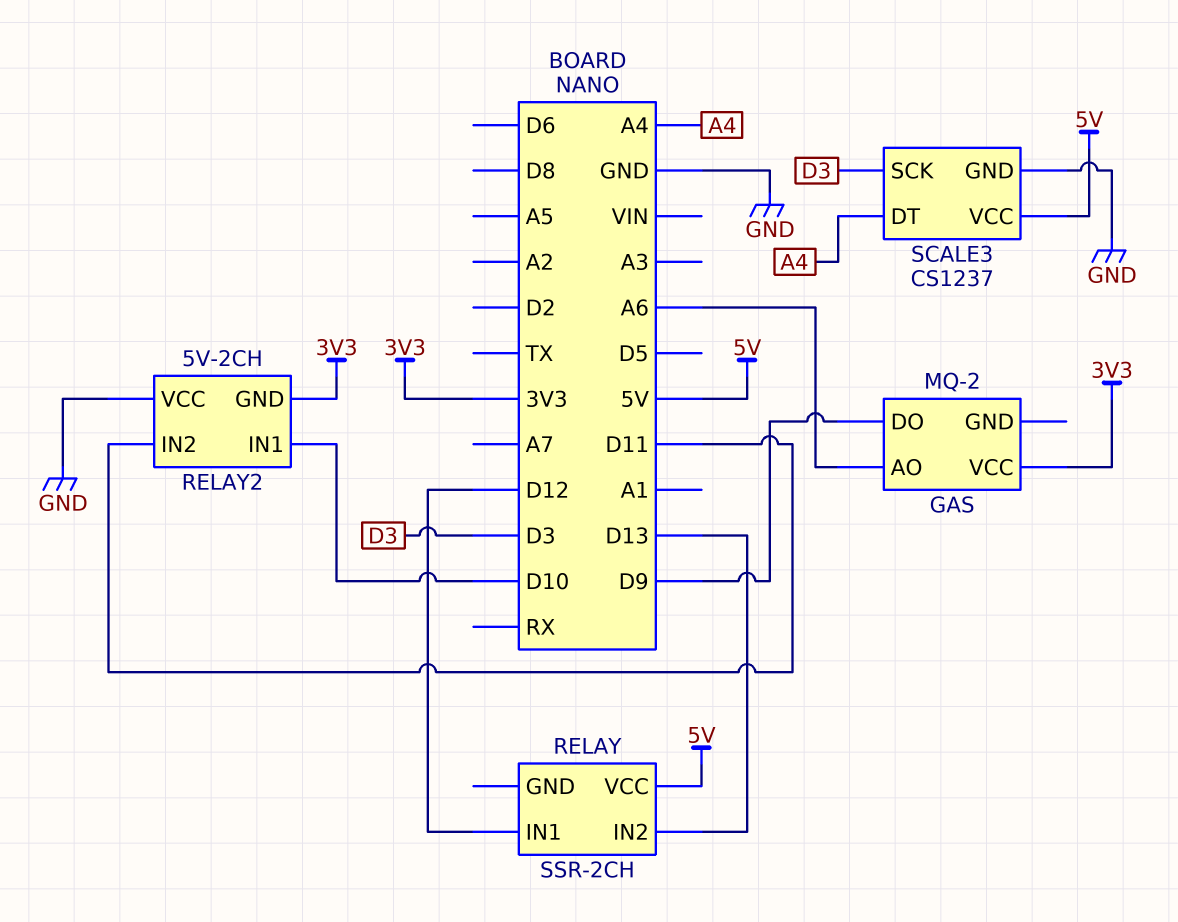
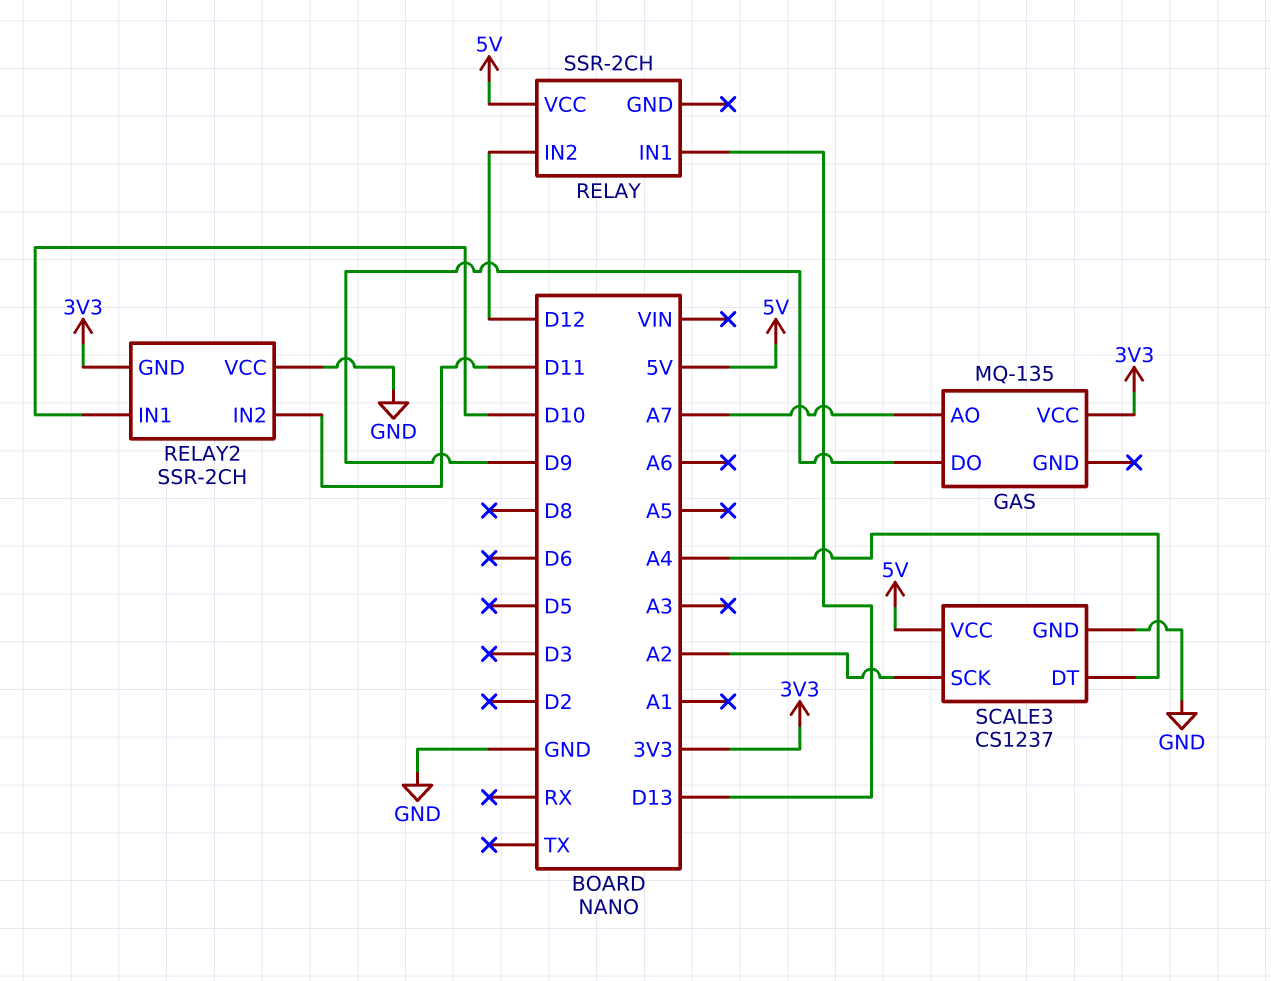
GAS: MQ-2 -> MQ-135
GAS pin AO: A6 -> A7
RELAY pin IN1: D12 -> D13
RELAY pin IN2: D13 -> D12
RELAY2: 5V-2CH -> SSR-2CH
SCALE3 pin SCK: D3 -> A2

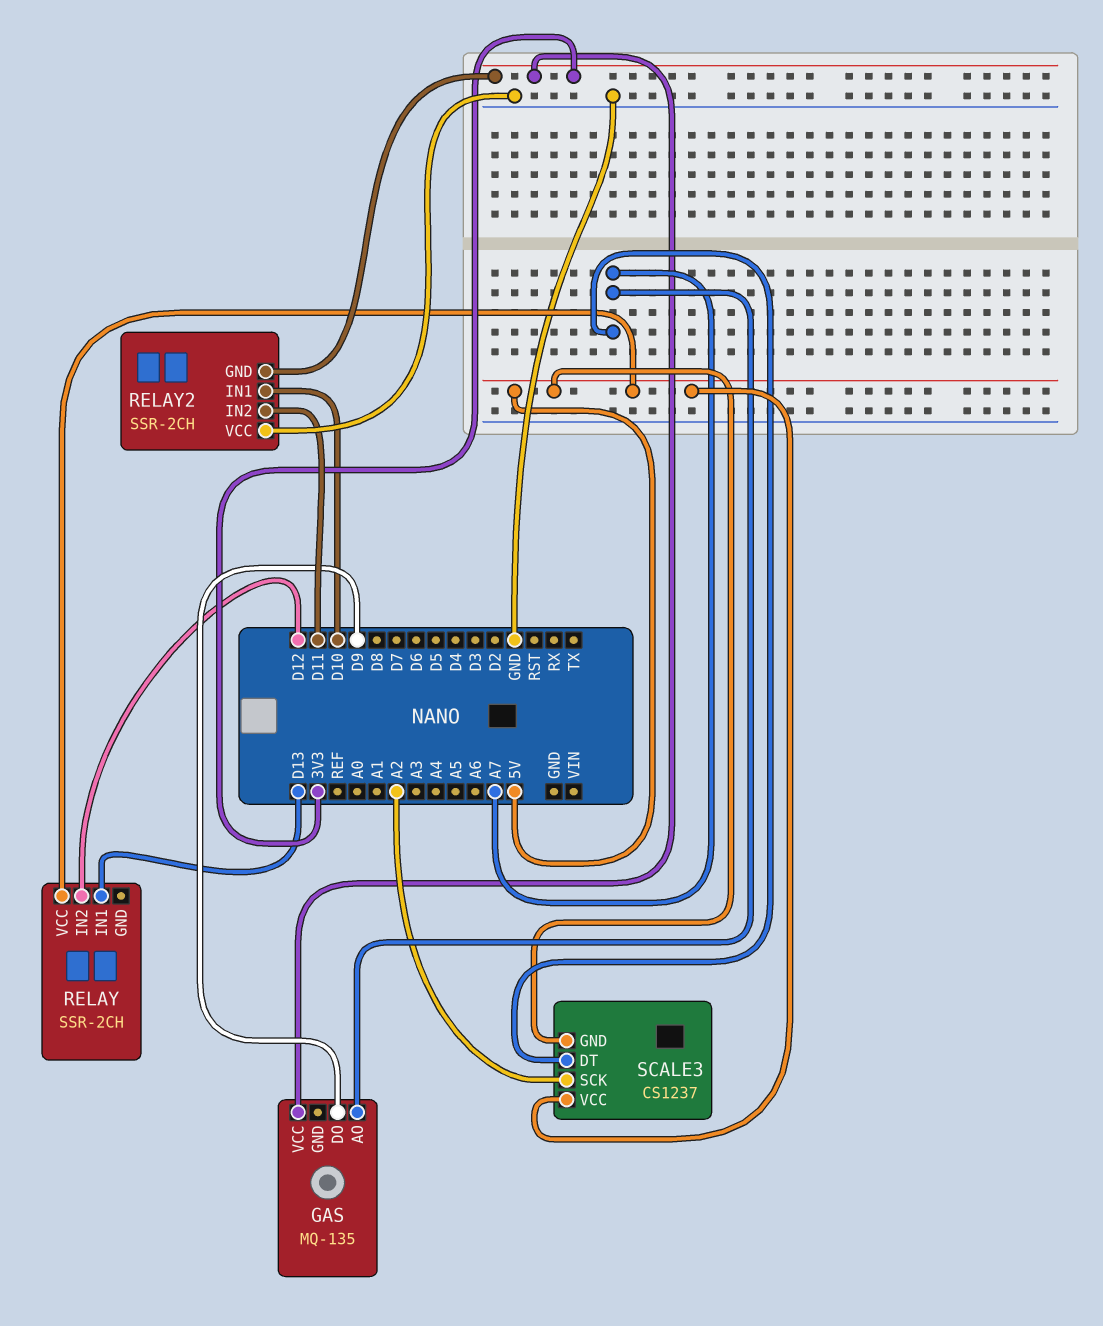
SCALE3 pin DT: A4 -> A7
SCALE3 pin GND: GND -> 5V

